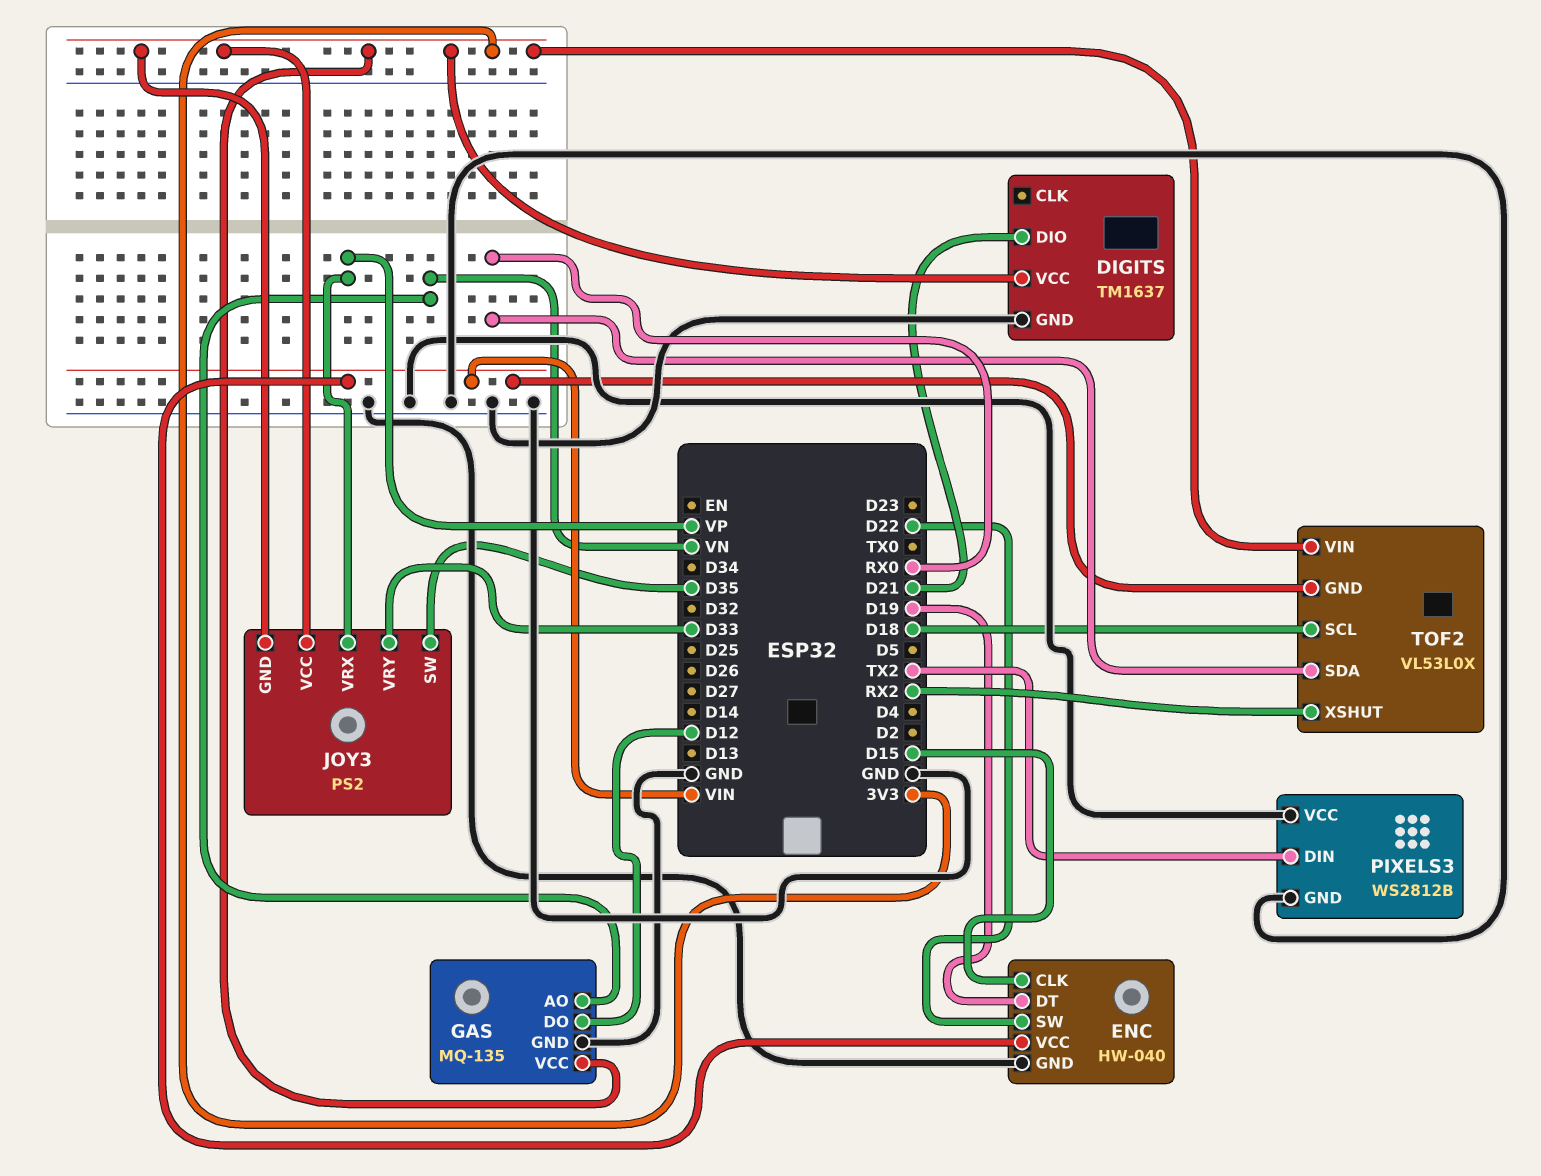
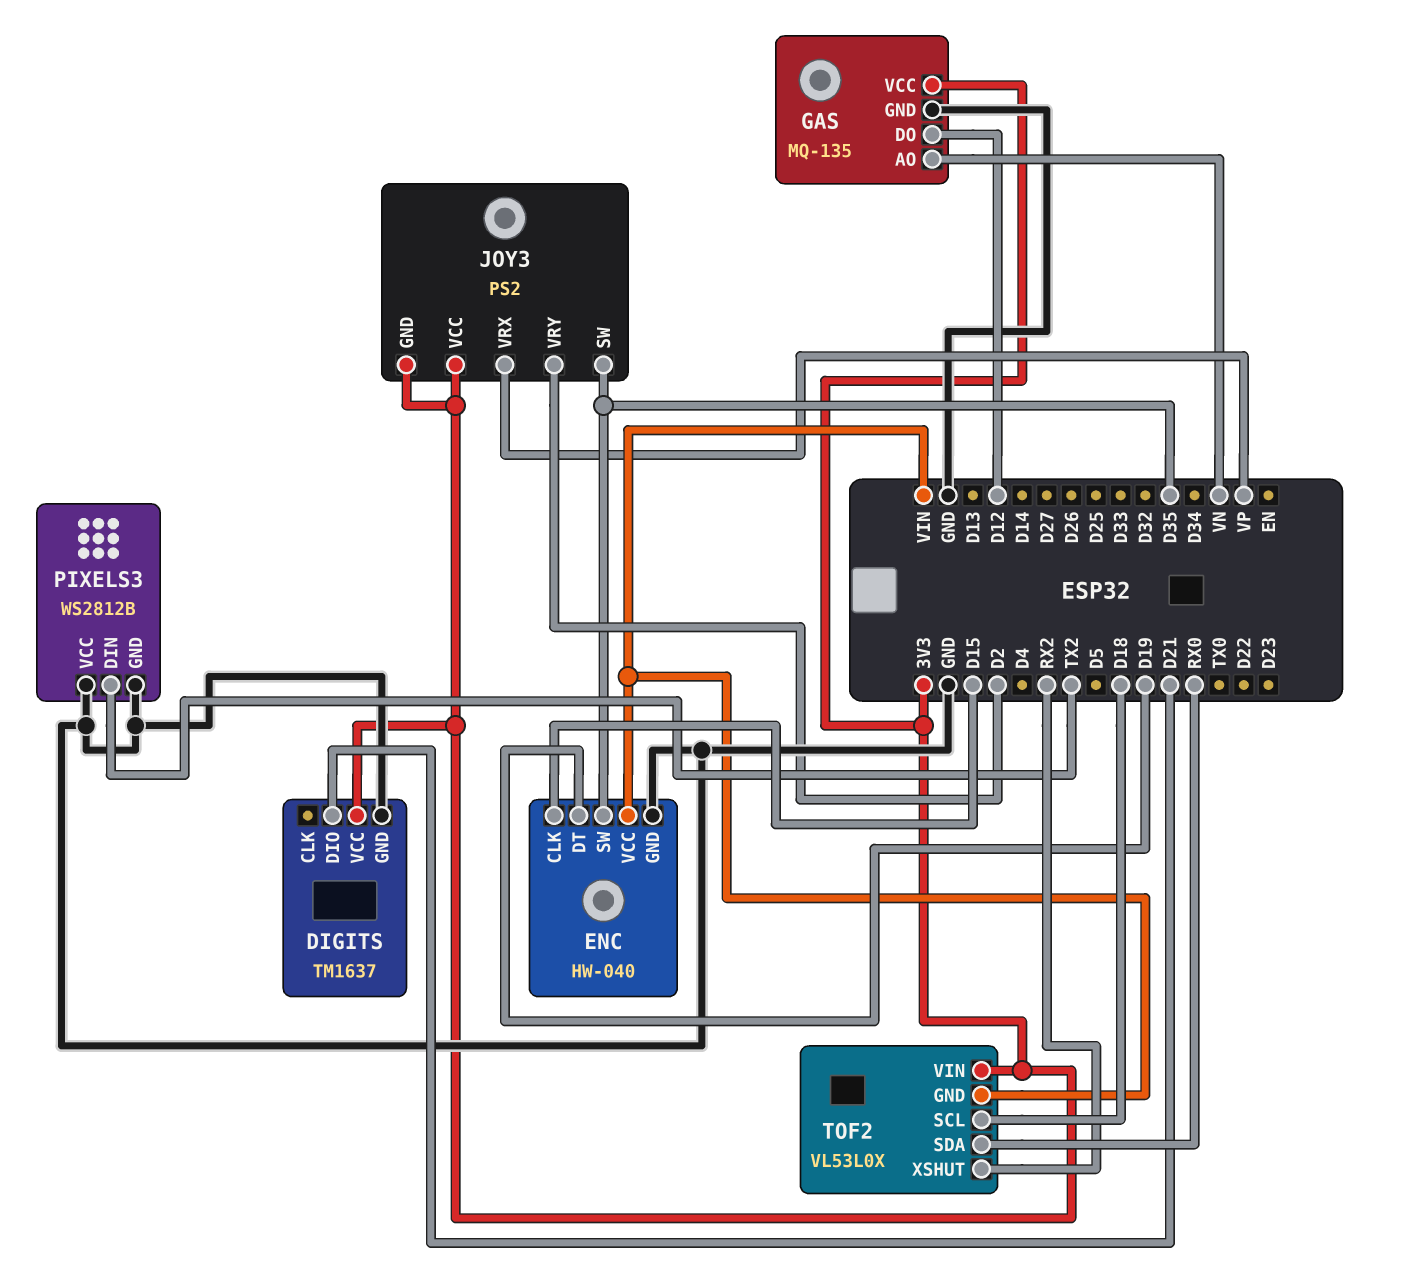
ENC pin SW: D22 -> D35
JOY3 pin VRY: D33 -> D2

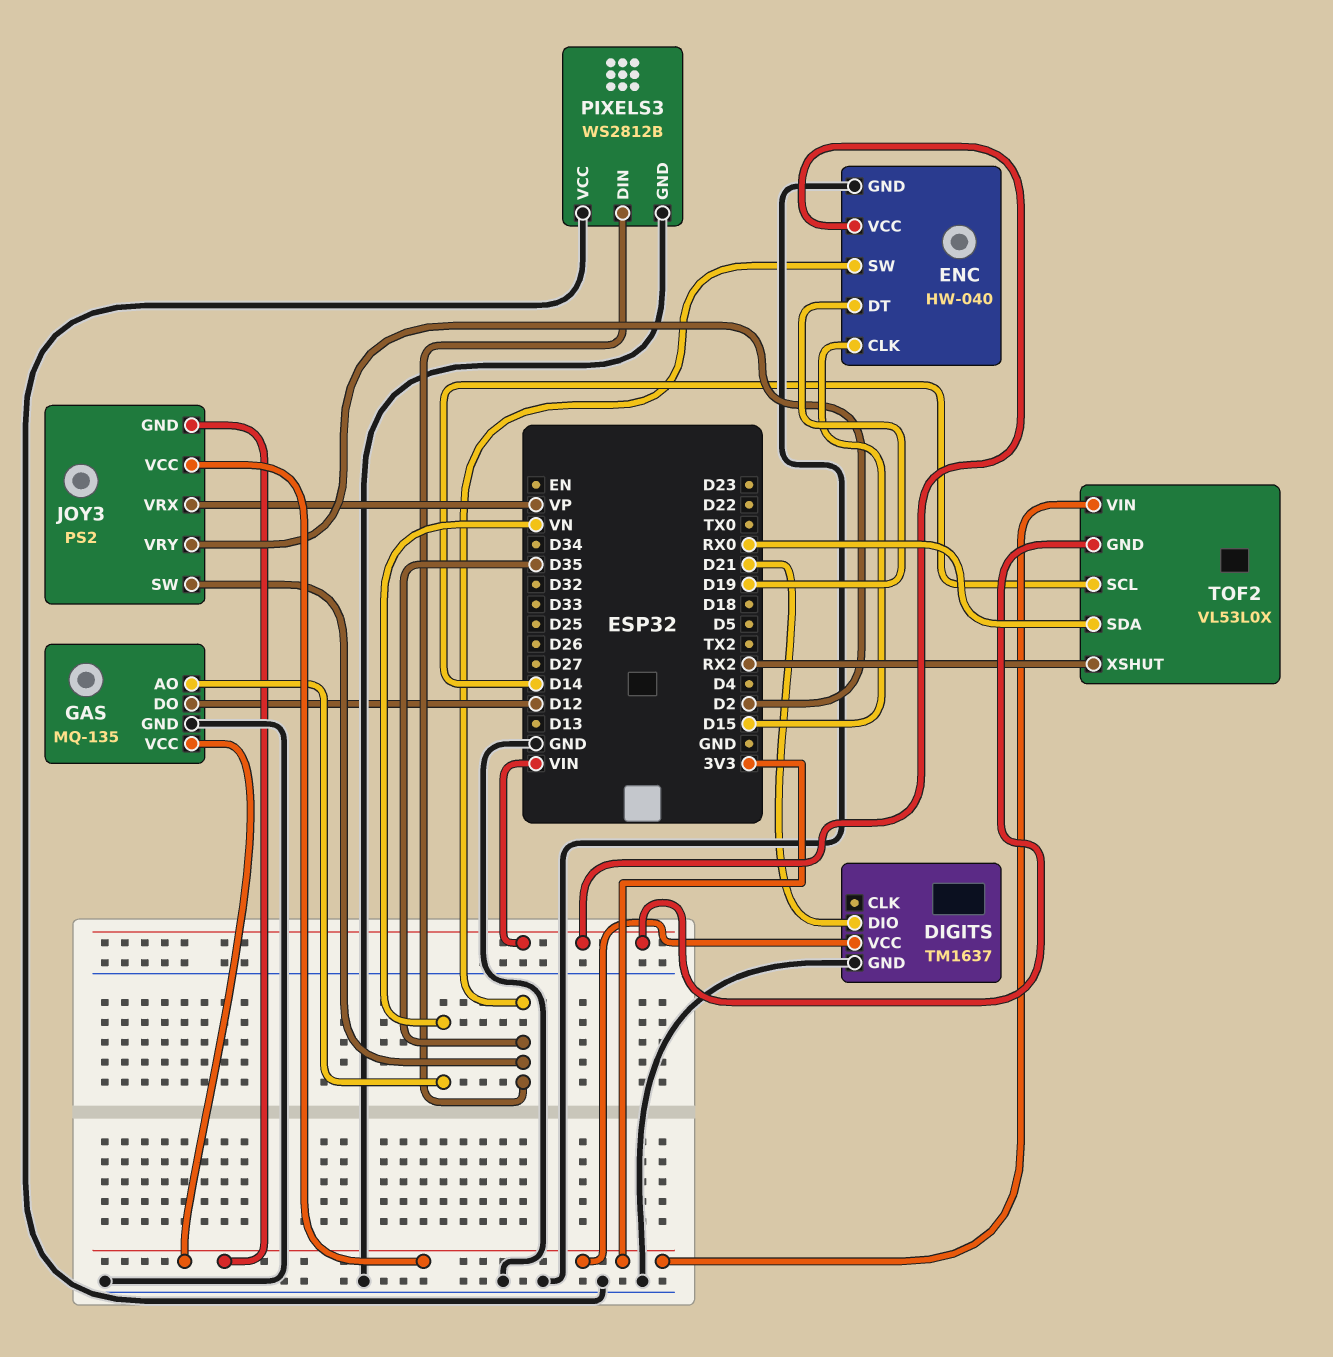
PIXELS3 pin DIN: TX2 -> D35
TOF2 pin SCL: D18 -> D14

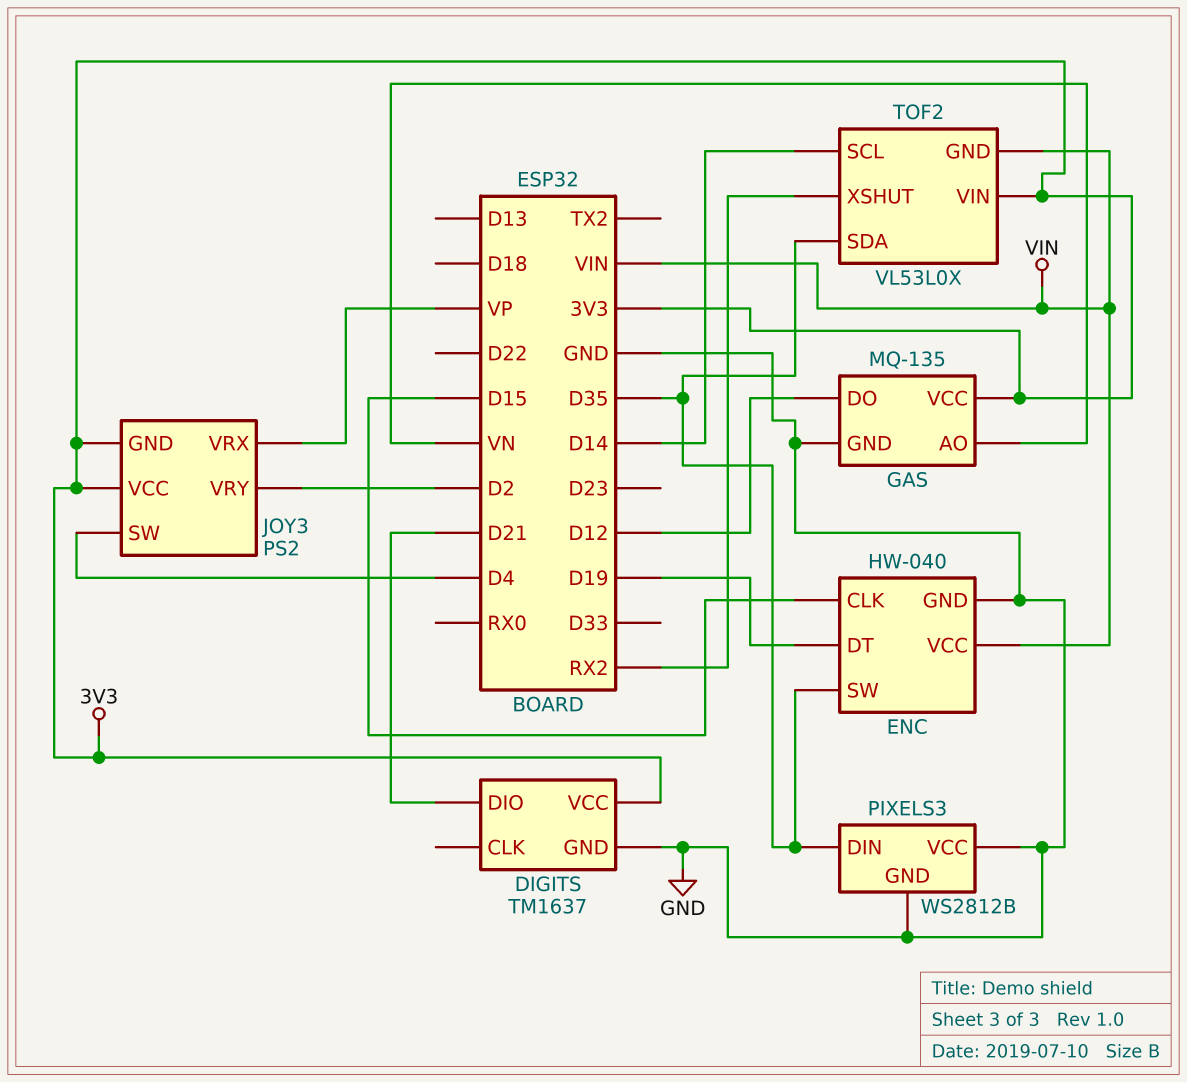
JOY3 pin SW: D35 -> D4
TOF2 pin SDA: RX0 -> D35

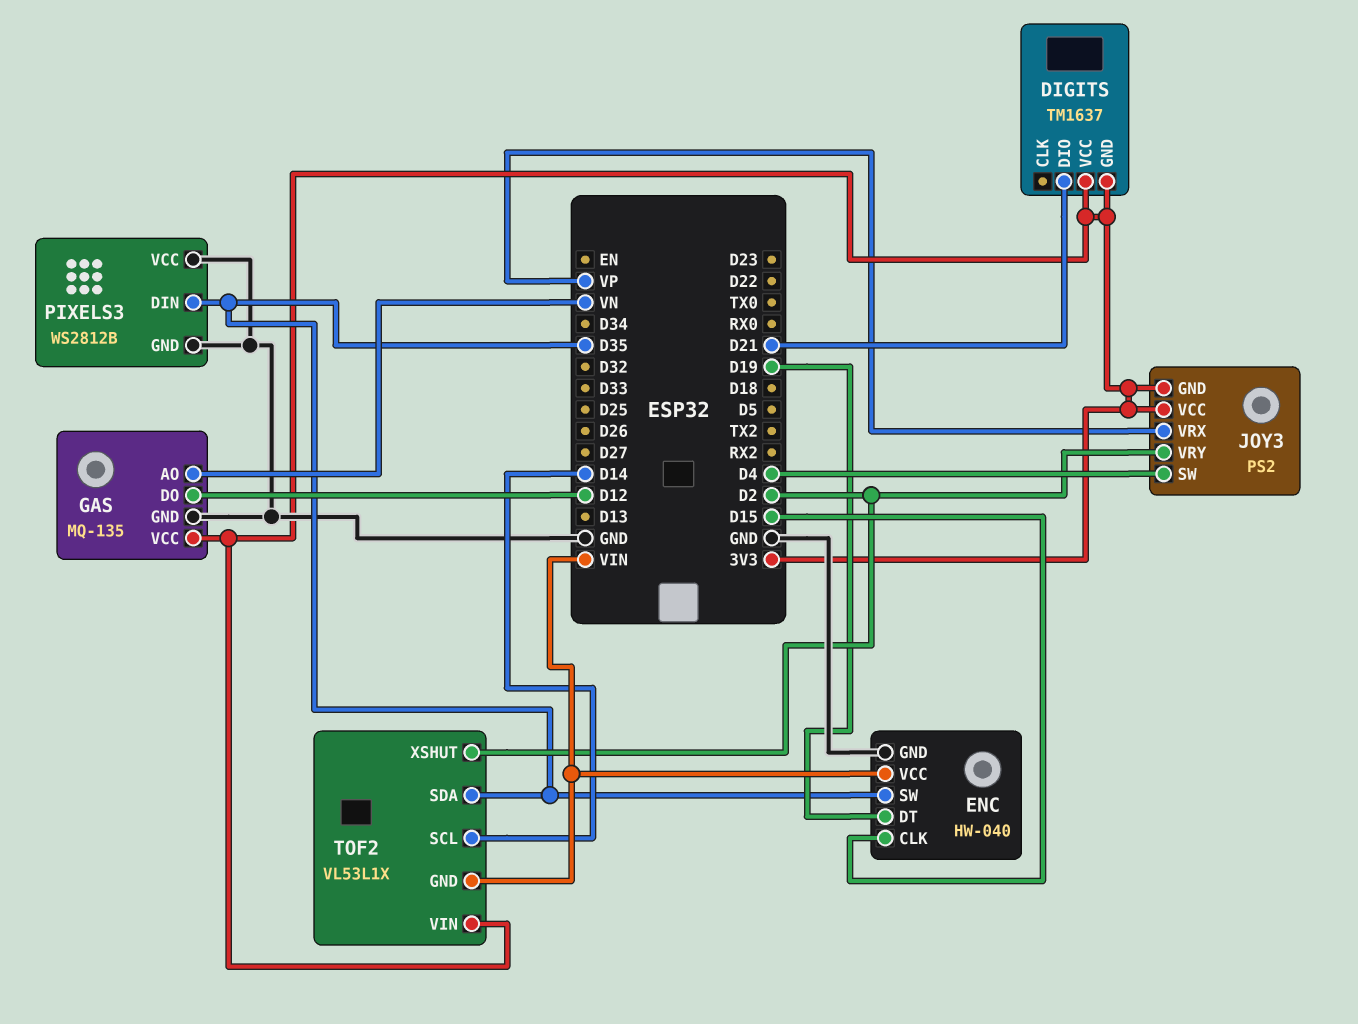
DIGITS pin GND: GND -> 3V3
TOF2: VL53L0X -> VL53L1X
TOF2 pin XSHUT: RX2 -> D2

